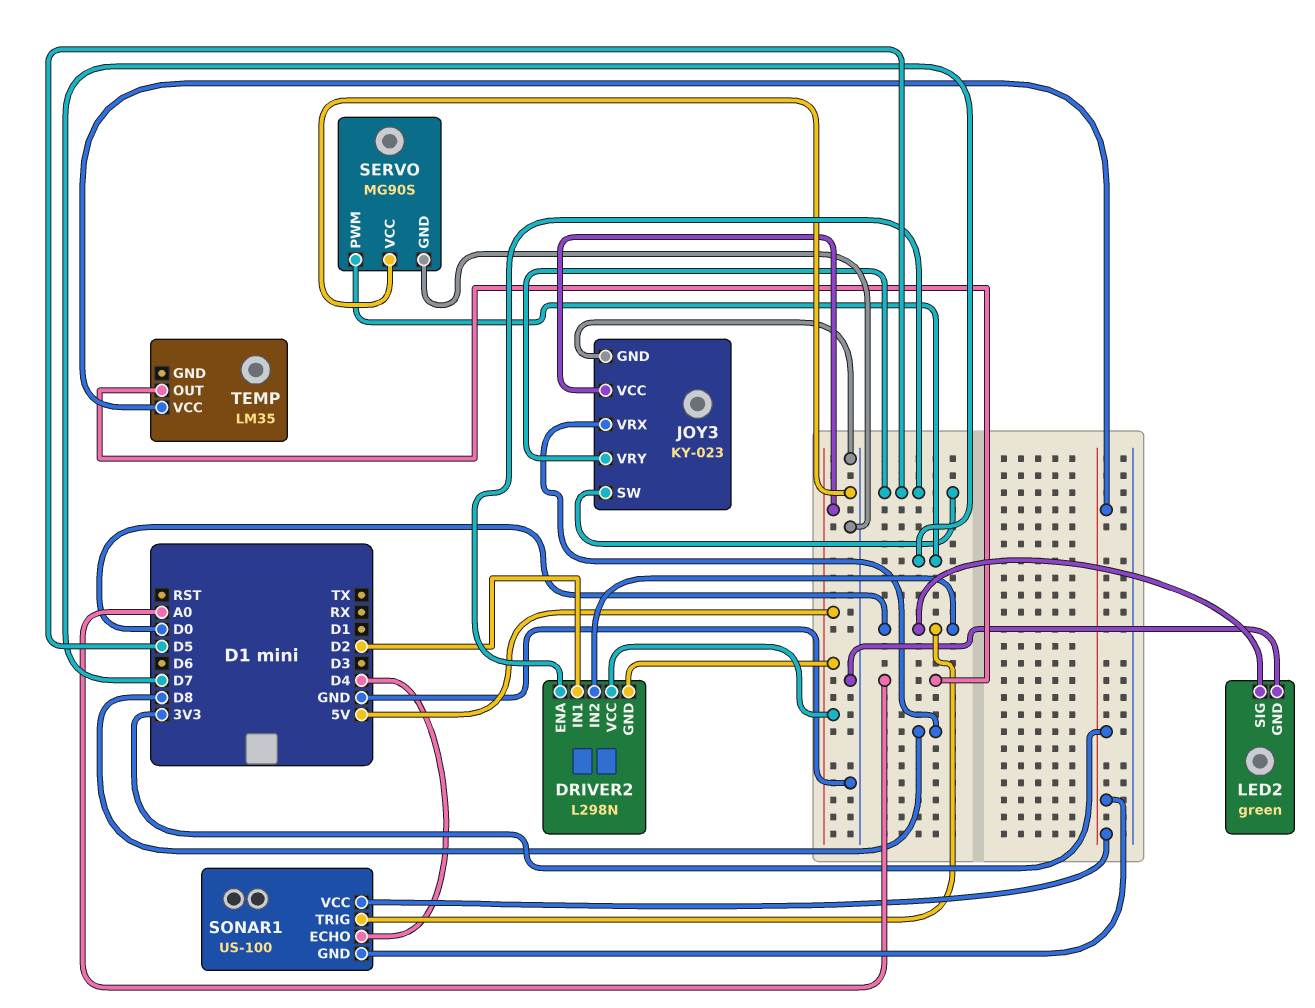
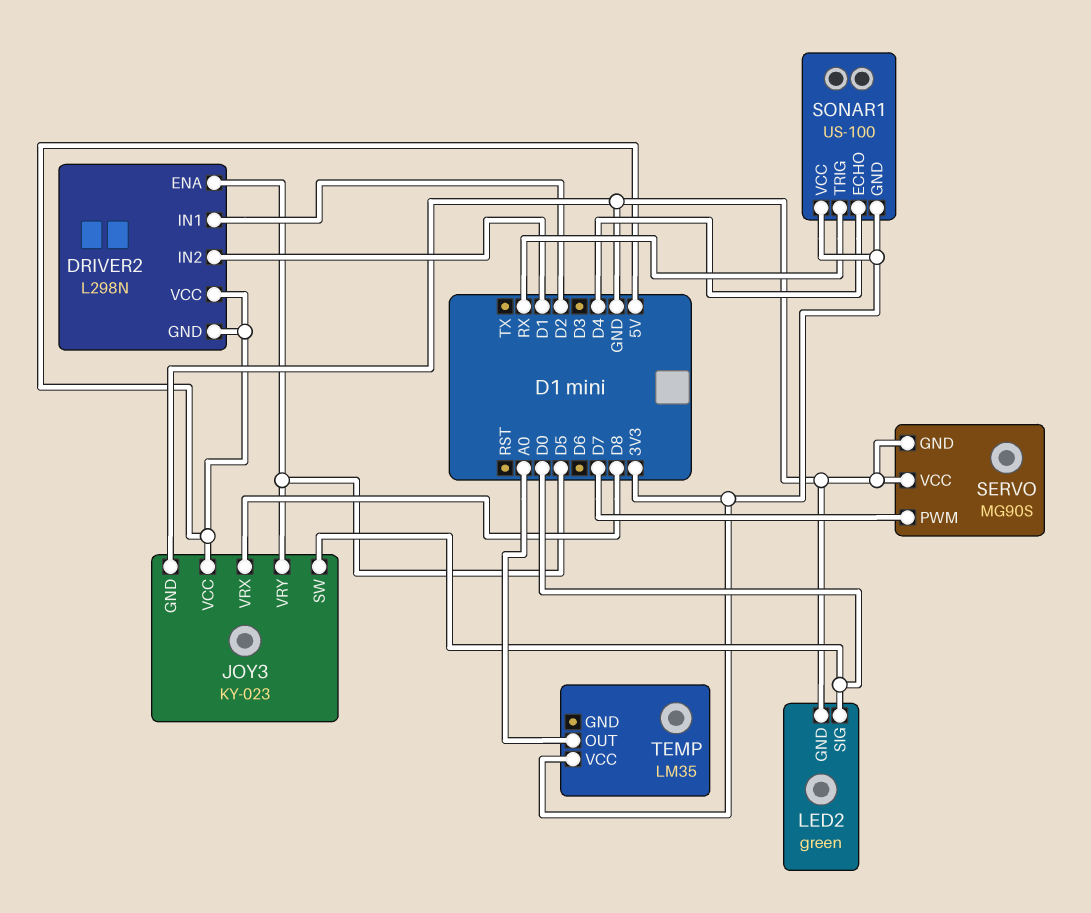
DRIVER2 pin IN2: D0 -> D1
JOY3 pin SW: D5 -> D0
SONAR1 pin TRIG: D0 -> RX

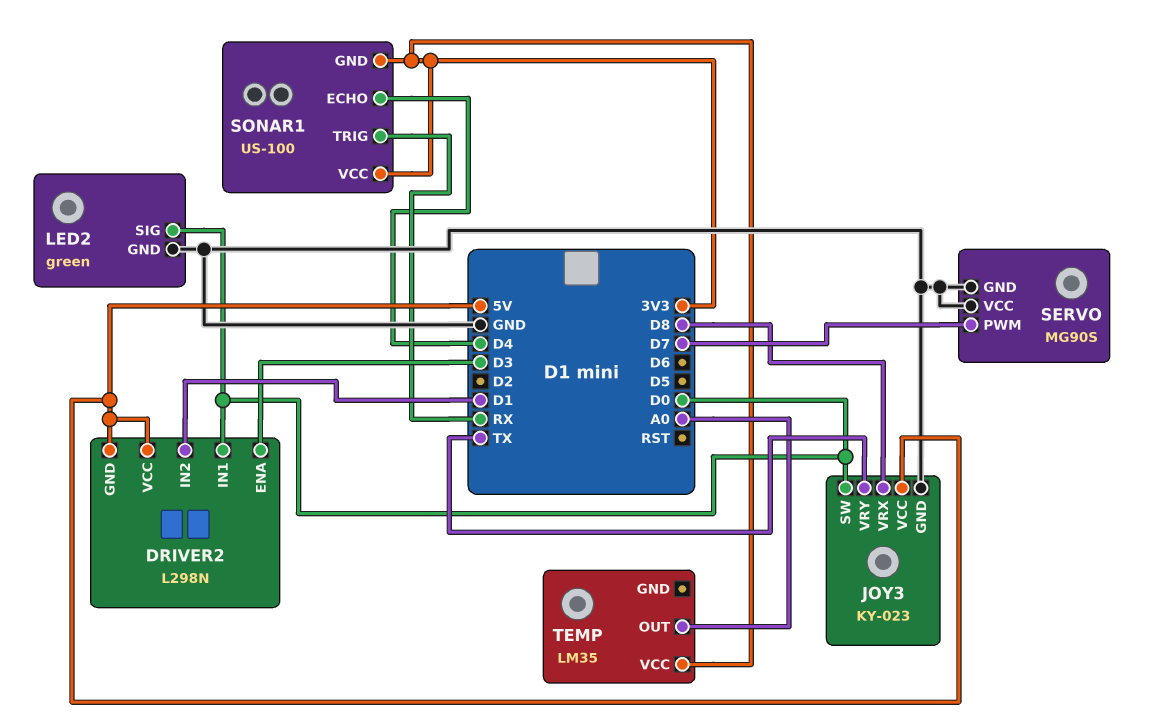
DRIVER2 pin ENA: D5 -> D3
DRIVER2 pin IN1: D2 -> D0
JOY3 pin VRY: D5 -> TX

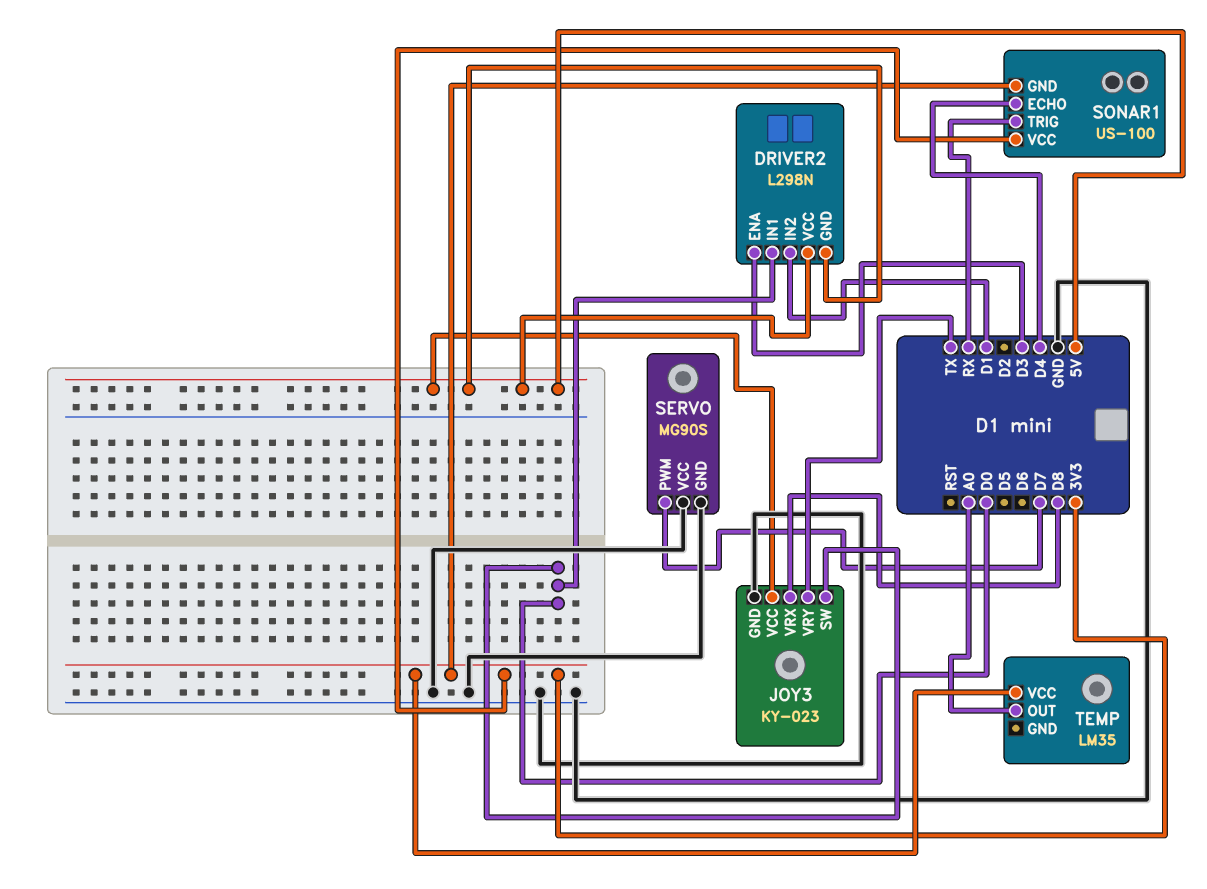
LED2: green -> none
LED2 pin GND: GND -> none
LED2 pin SIG: D0 -> none

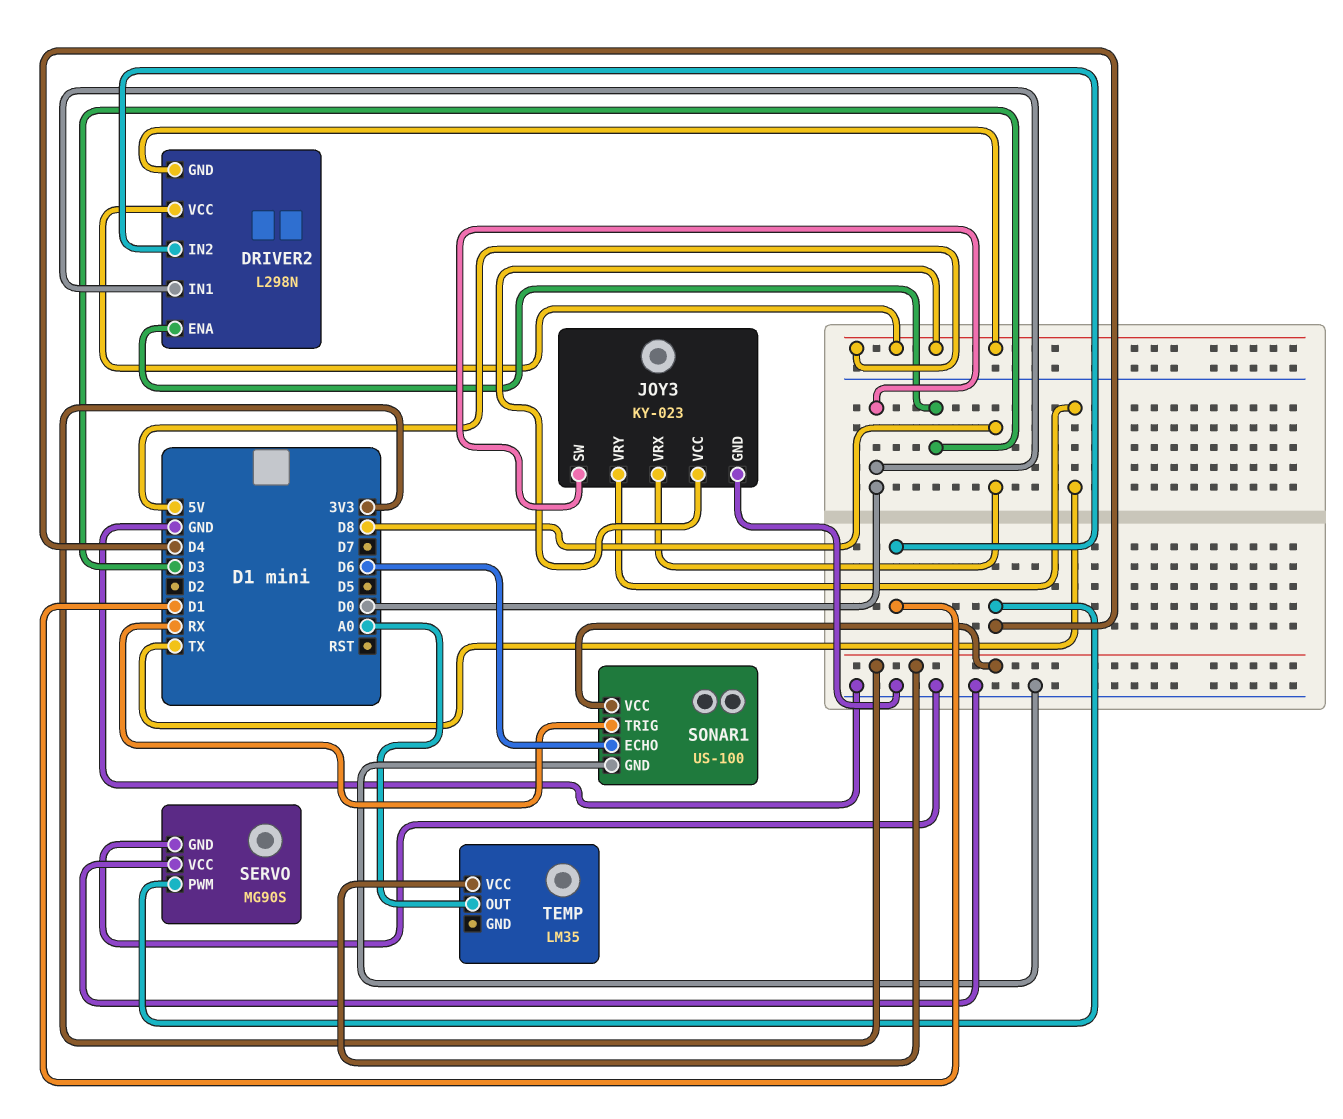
SERVO pin PWM: D7 -> D4
SONAR1 pin ECHO: D4 -> D6
SONAR1 pin GND: 3V3 -> GND

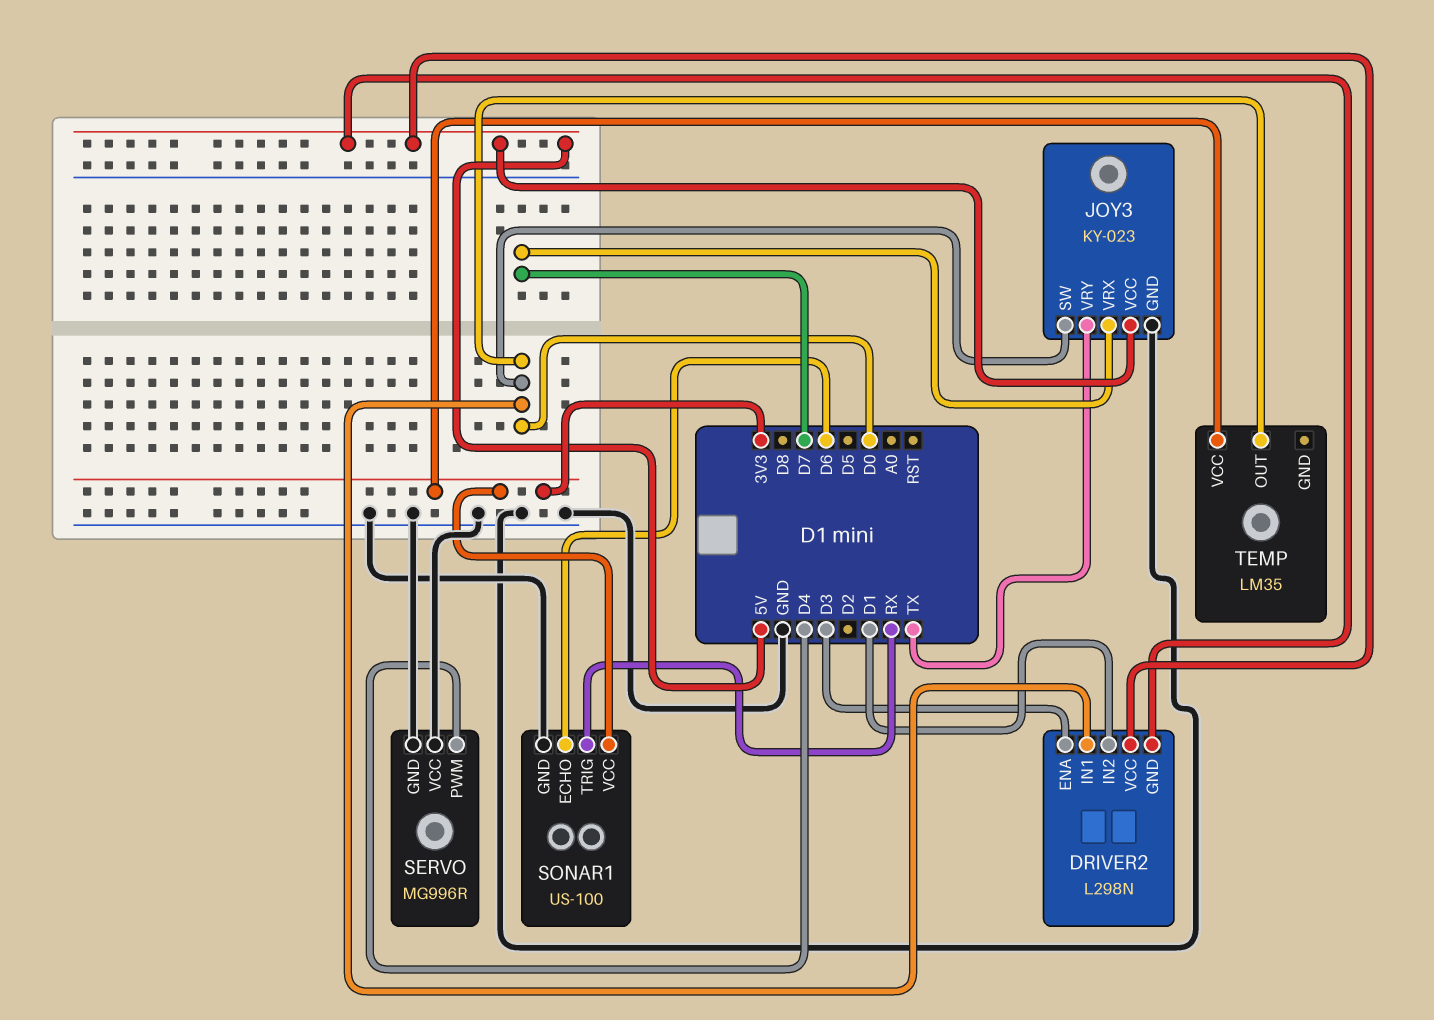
JOY3 pin VRX: D8 -> D7
SERVO: MG90S -> MG996R
TEMP pin OUT: A0 -> D0

